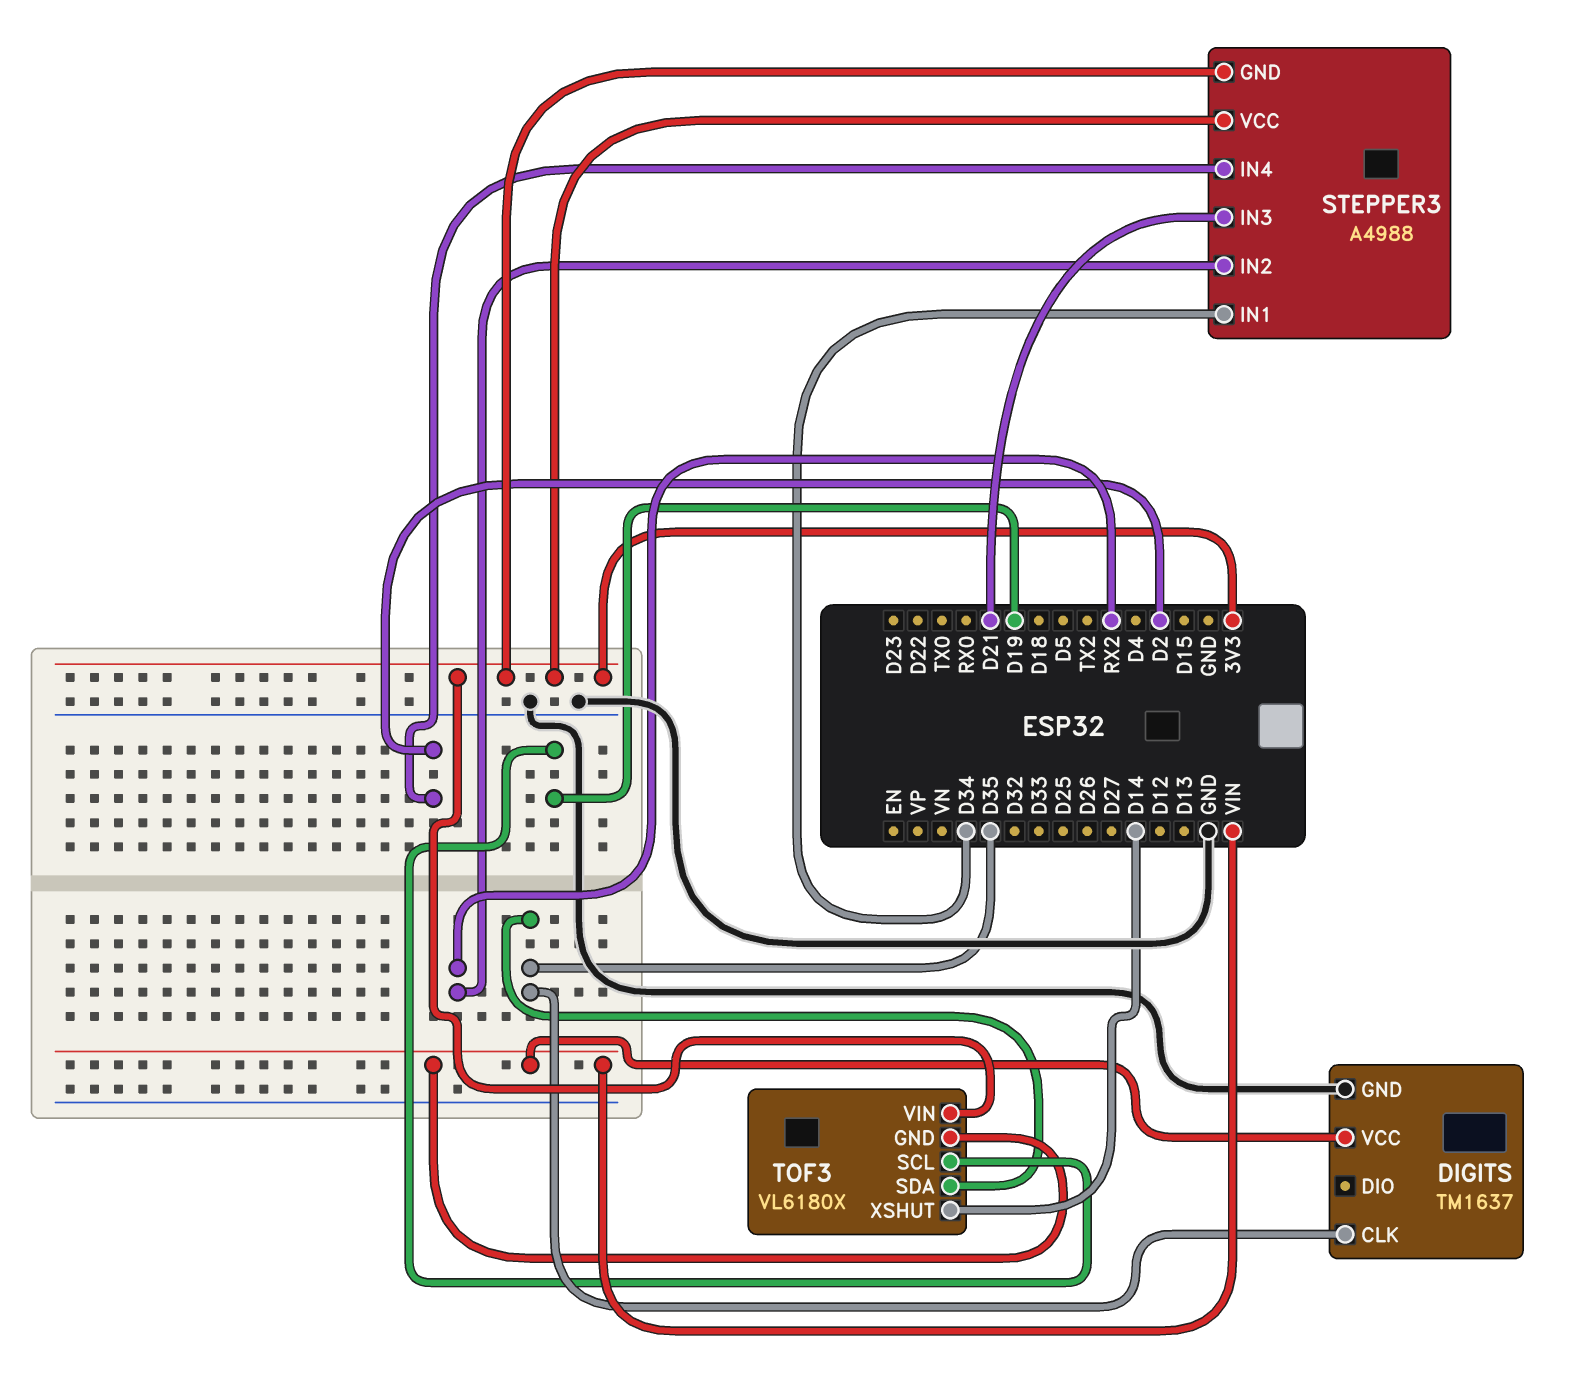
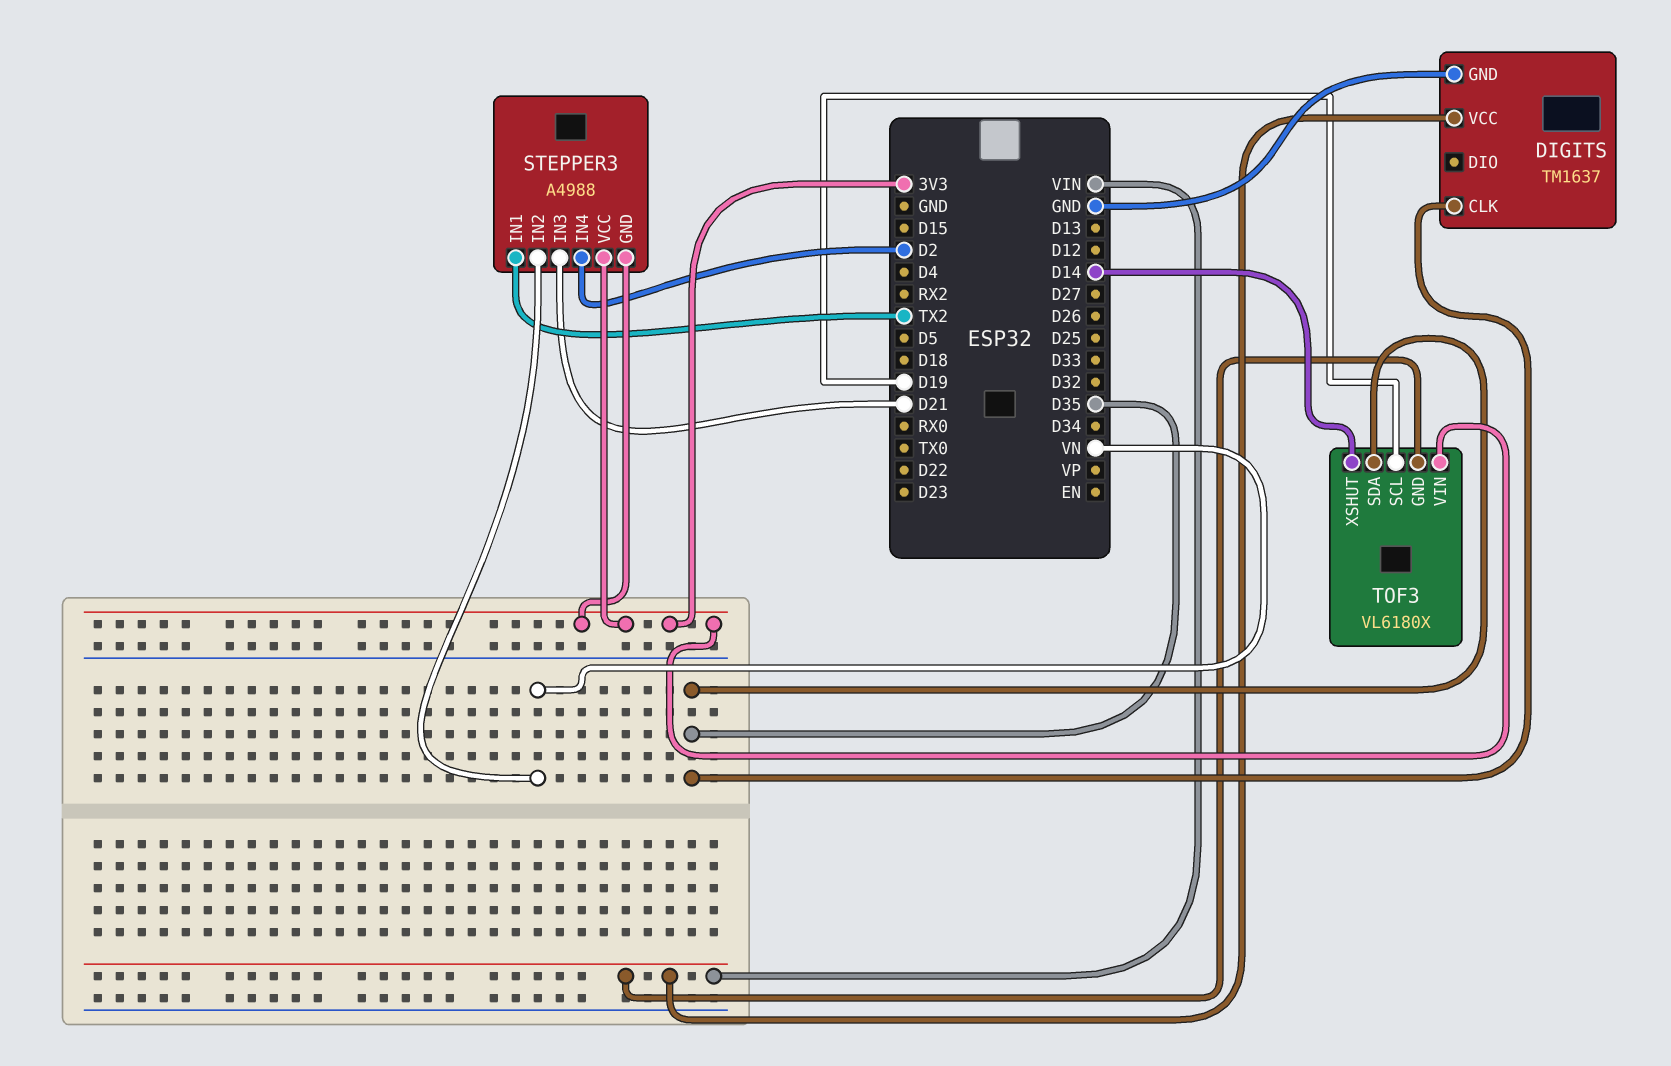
STEPPER3 pin IN1: D34 -> TX2
STEPPER3 pin IN2: RX2 -> VN

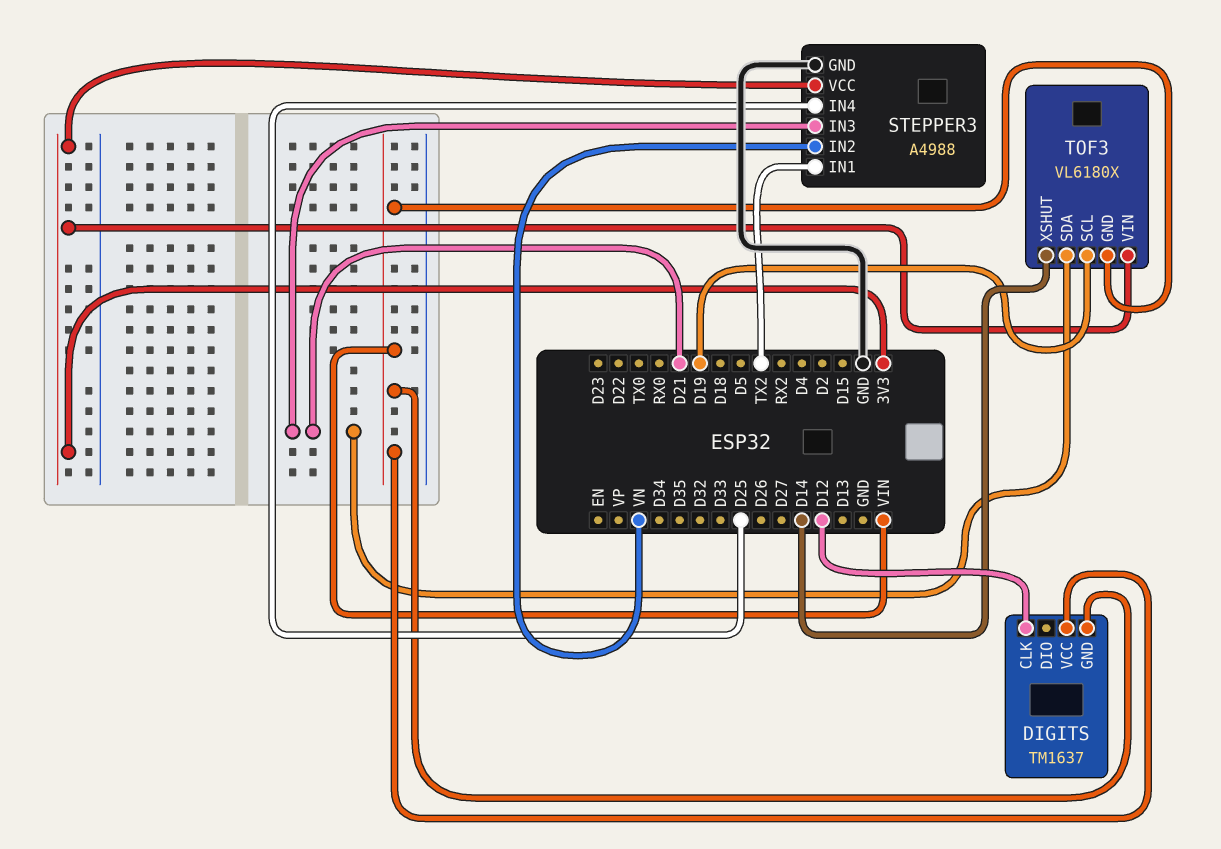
DIGITS pin CLK: D35 -> D12
DIGITS pin GND: GND -> VIN
STEPPER3 pin GND: 3V3 -> GND
STEPPER3 pin IN4: D2 -> D25
TOF3 pin SDA: D35 -> D21

